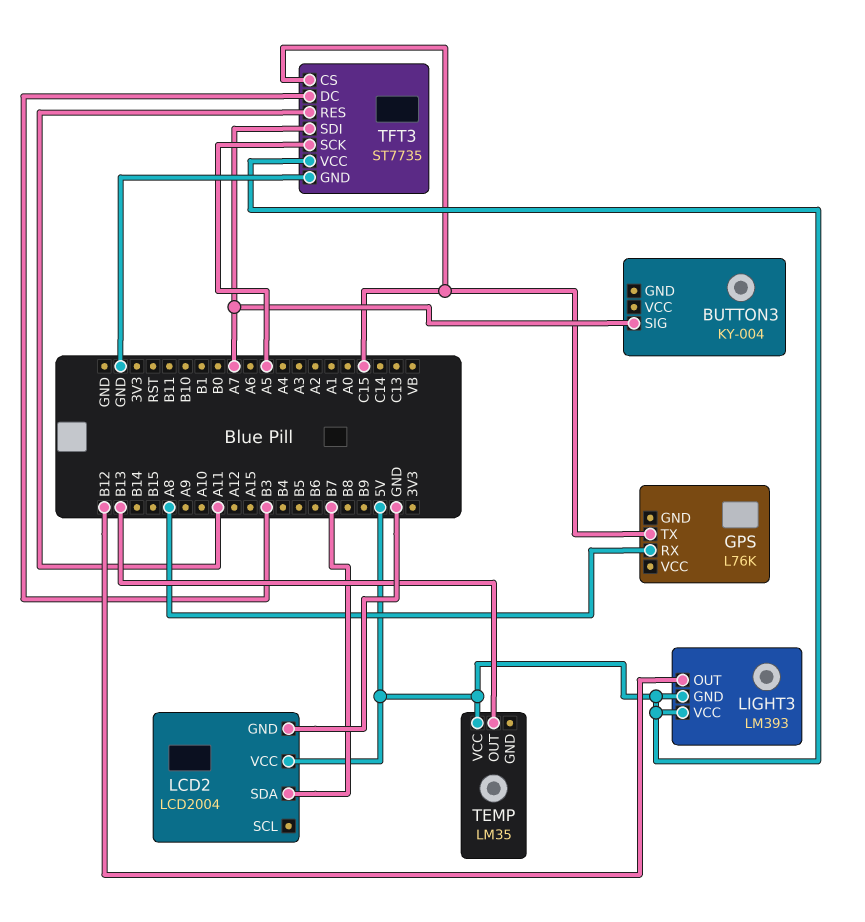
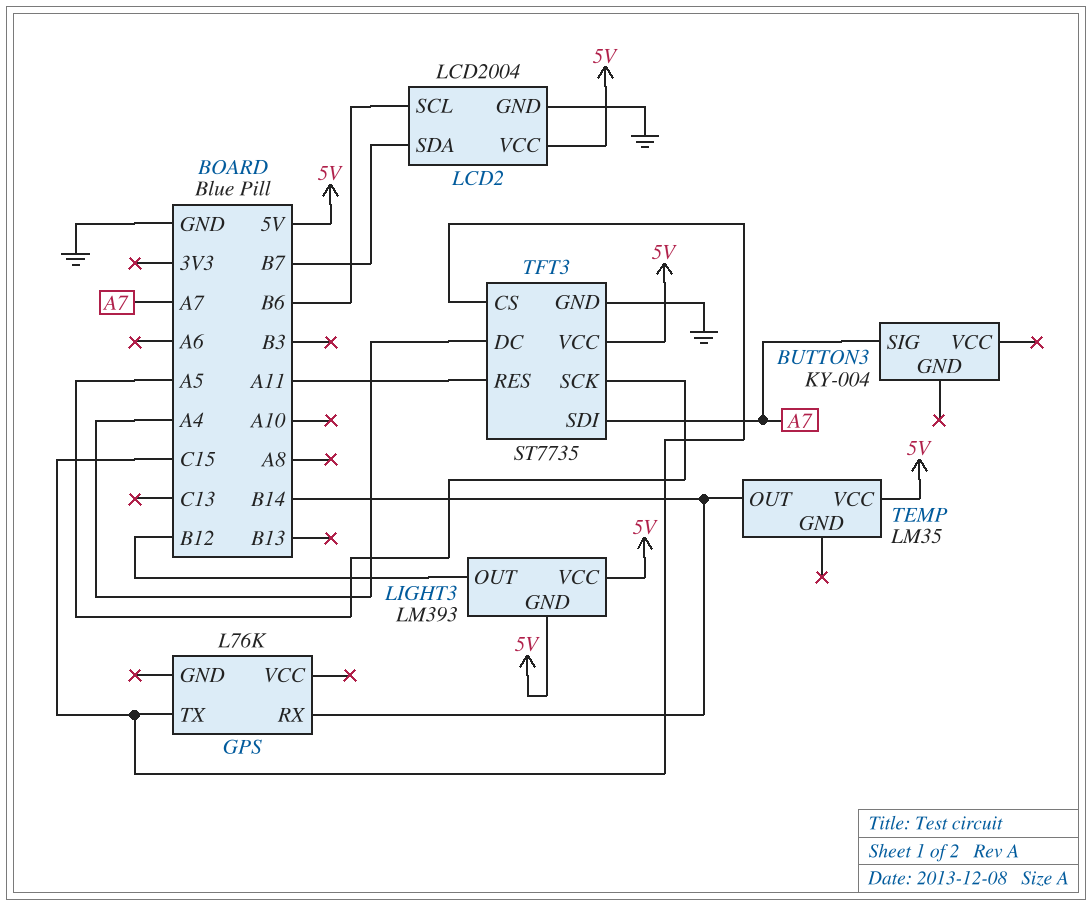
GPS pin RX: A8 -> B14
LCD2 pin SCL: none -> B6
TEMP pin OUT: B13 -> B14
TFT3 pin DC: B3 -> A4

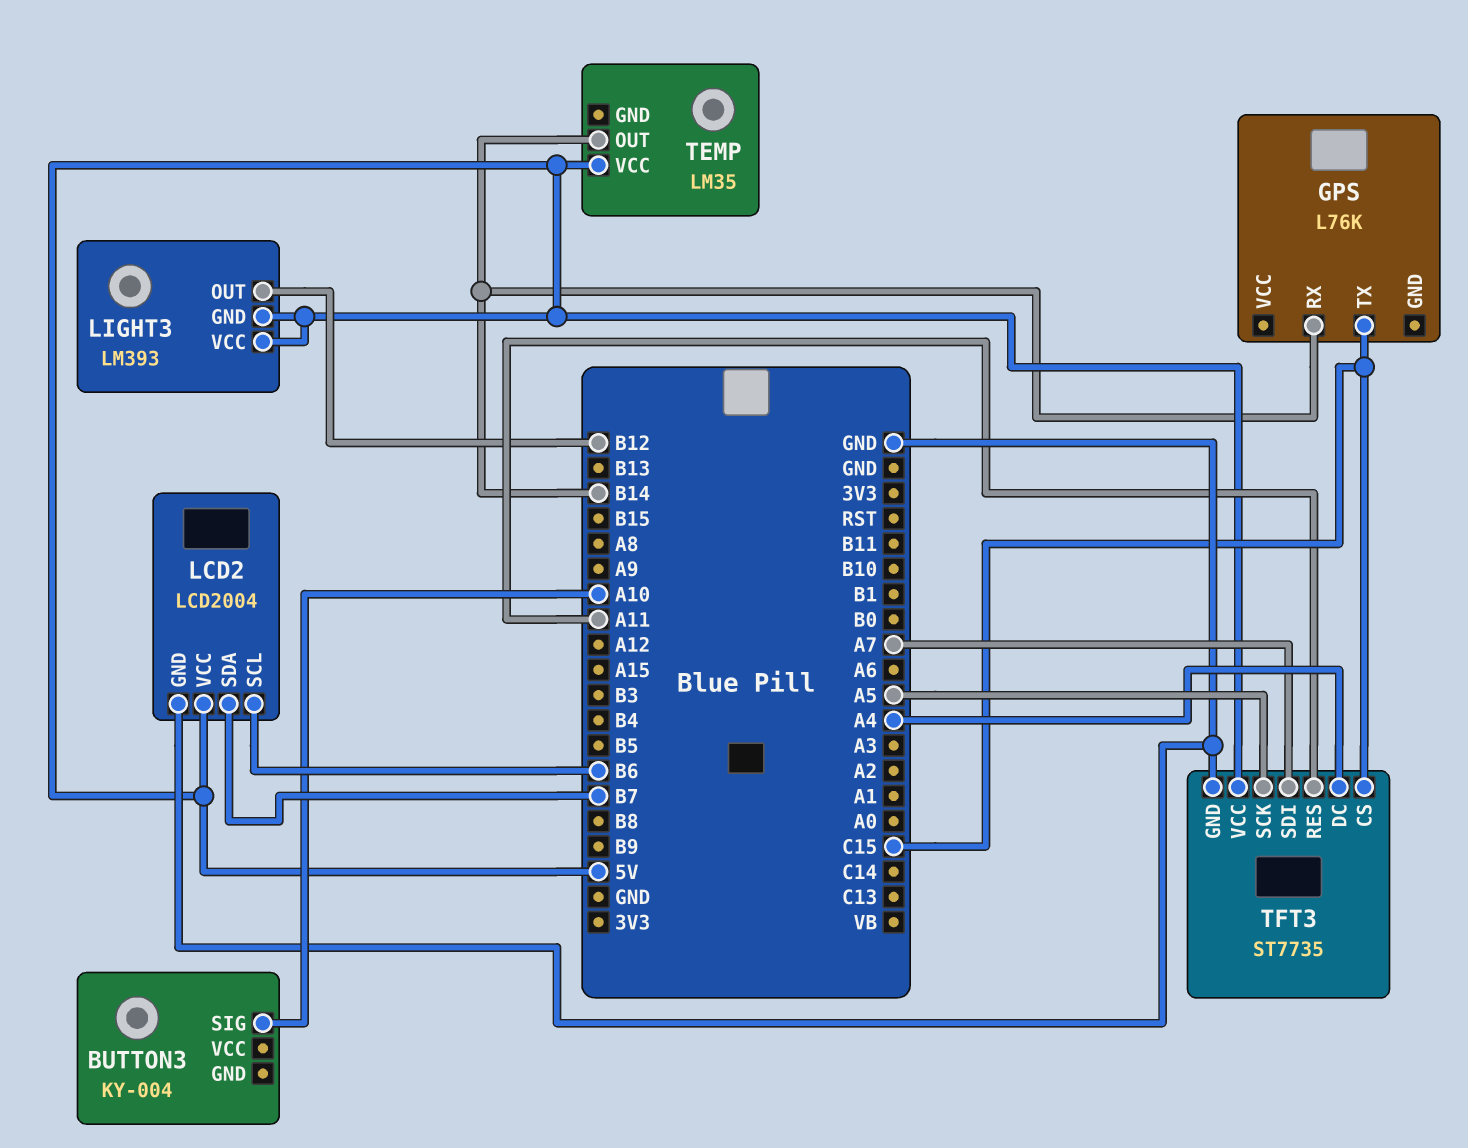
BUTTON3 pin SIG: A7 -> A10

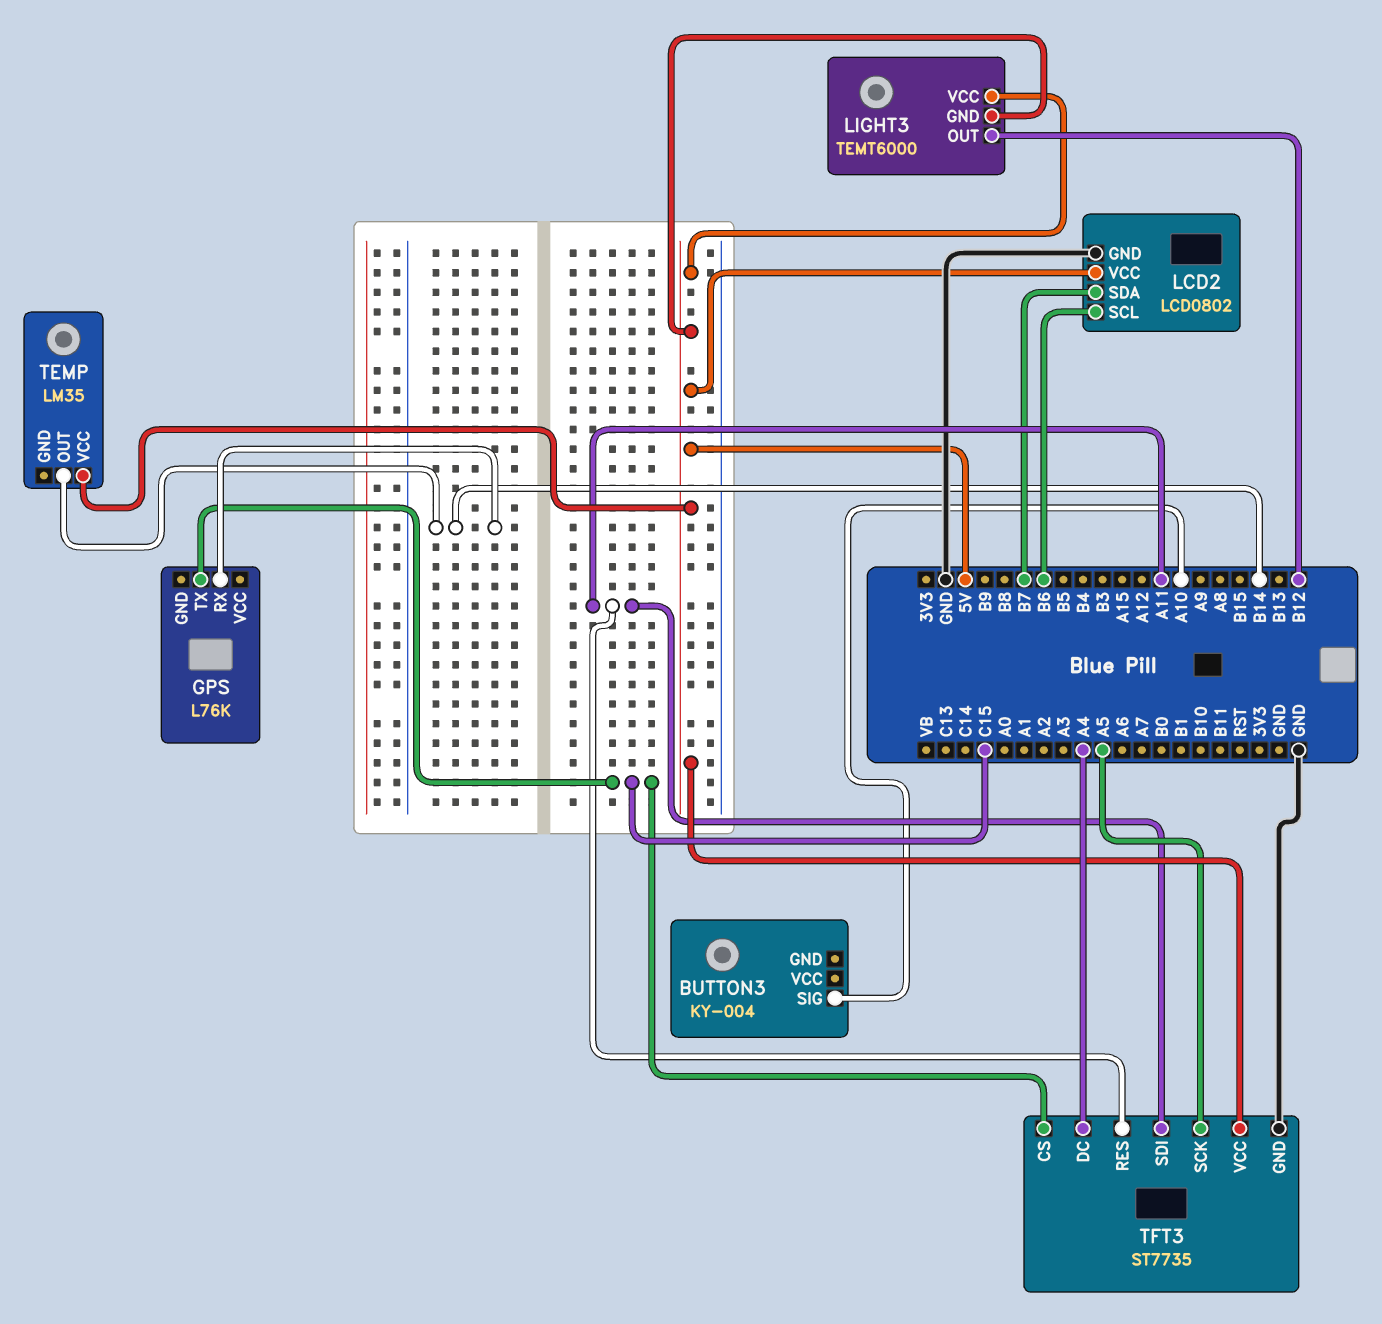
LCD2: LCD2004 -> LCD0802
LIGHT3: LM393 -> TEMT6000
TFT3 pin SDI: A7 -> A11

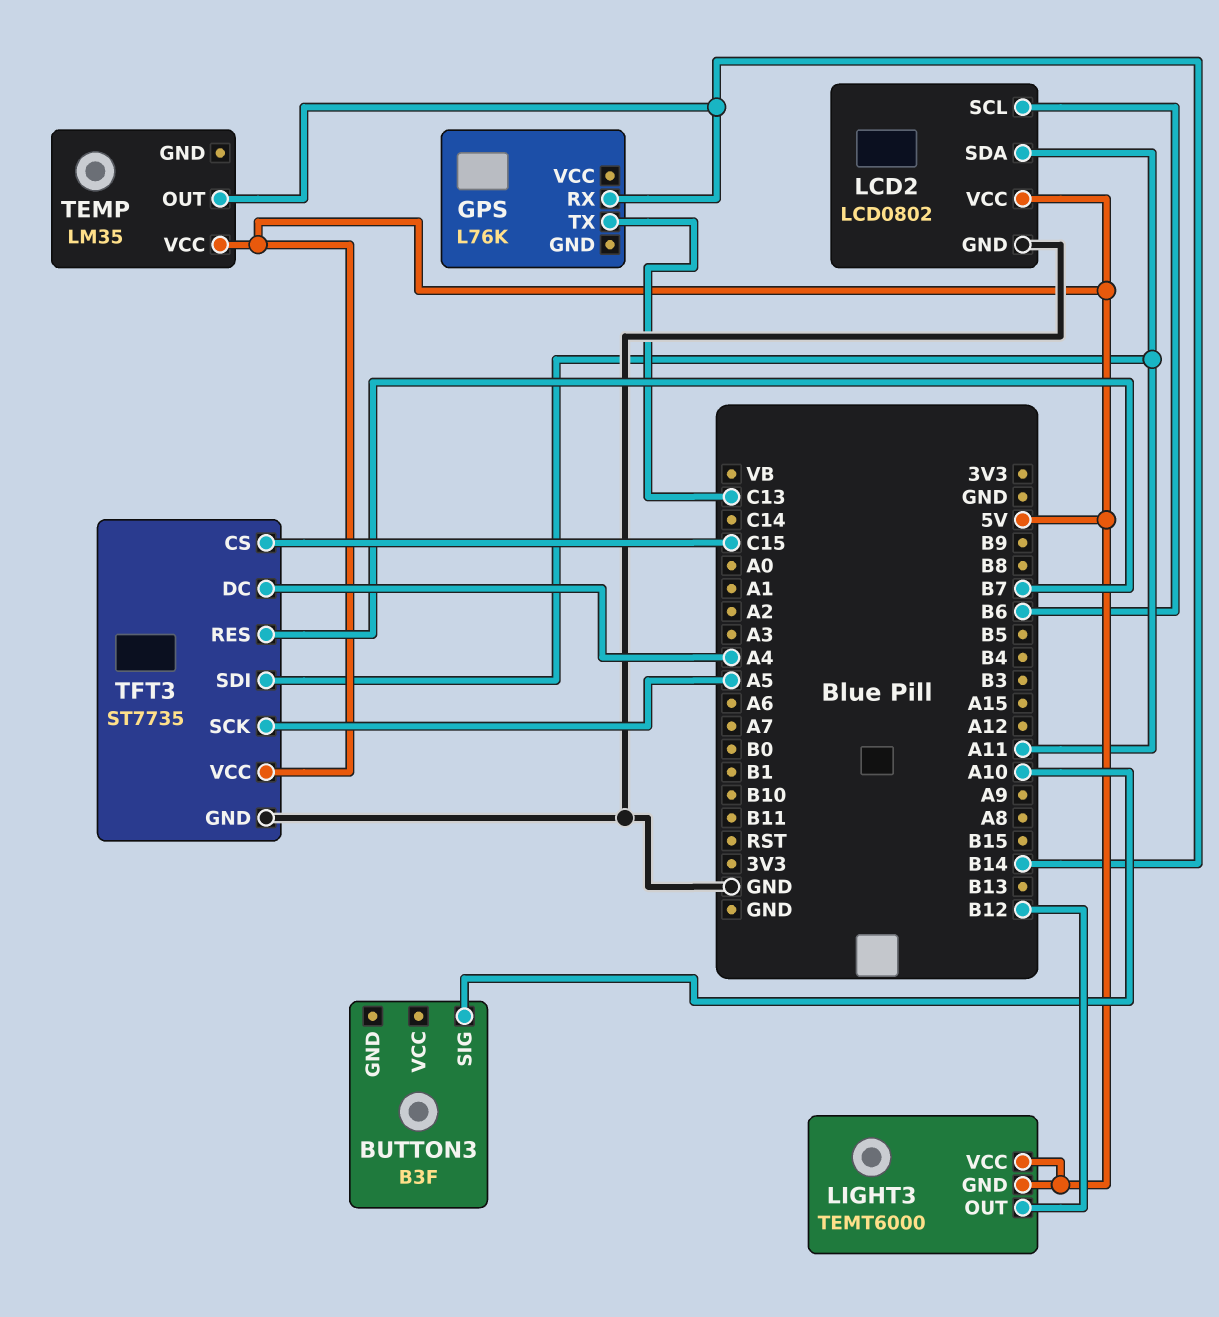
BUTTON3: KY-004 -> B3F
GPS pin TX: C15 -> C13
LCD2 pin SDA: B7 -> A11
TFT3 pin RES: A11 -> B7

